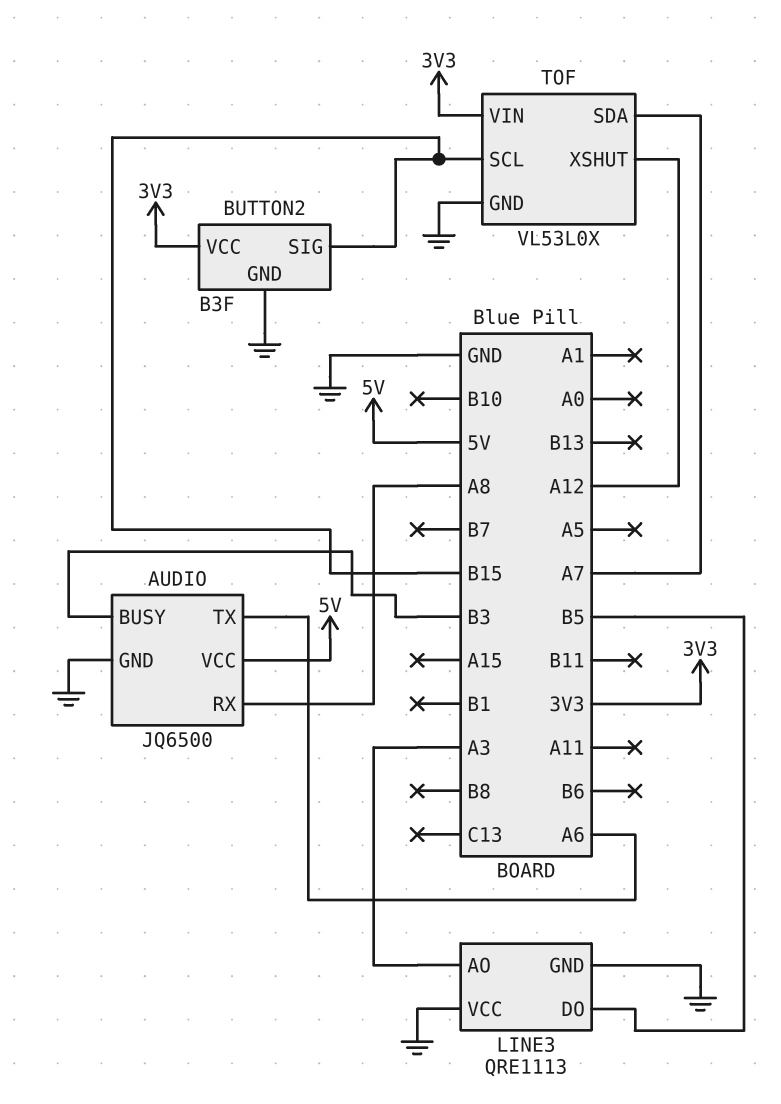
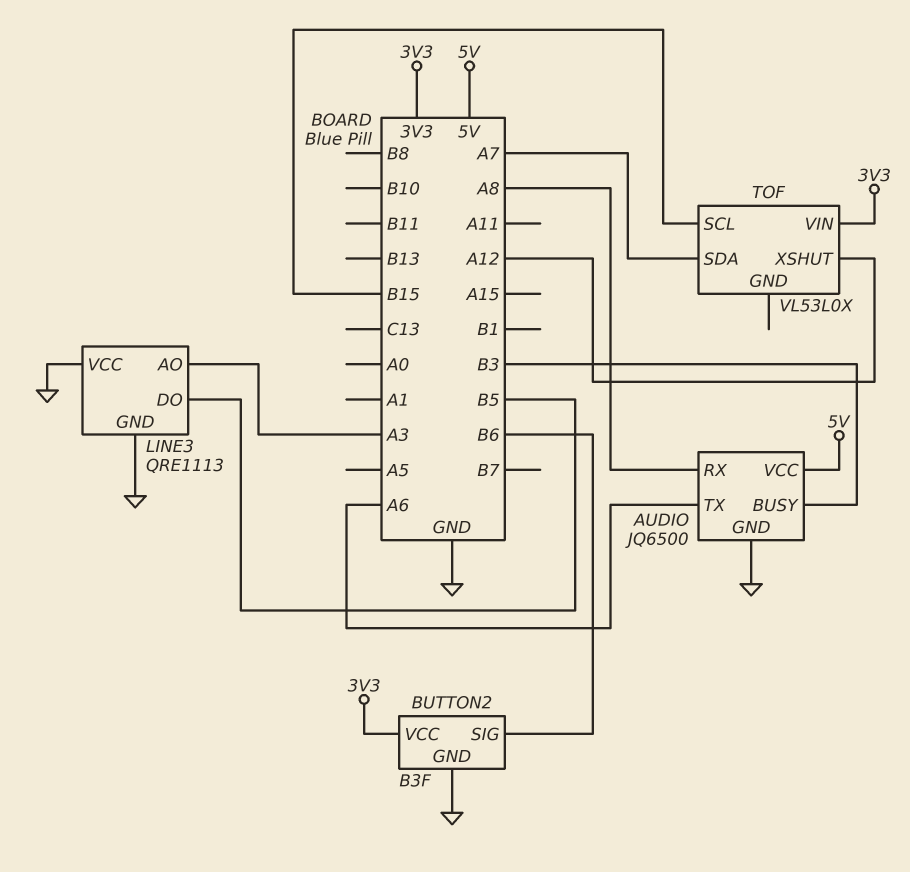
BUTTON2 pin SIG: B15 -> B6
TOF pin GND: GND -> none

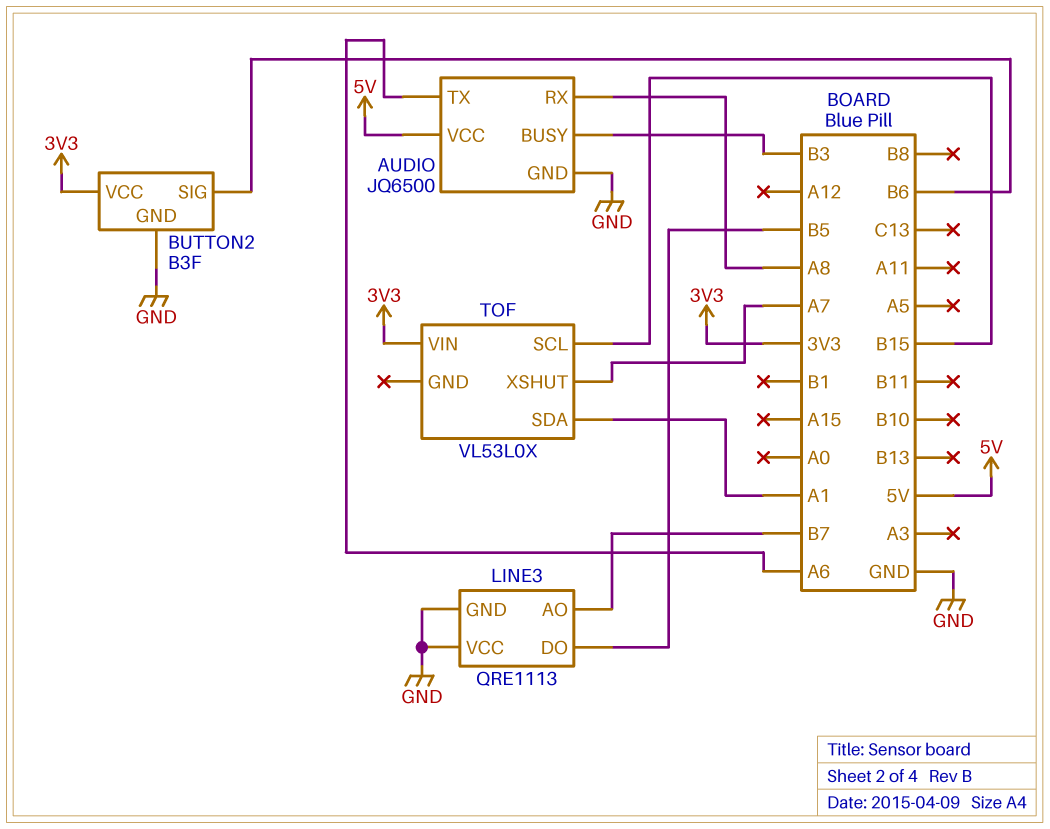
LINE3 pin AO: A3 -> B7
TOF pin SDA: A7 -> A1
TOF pin XSHUT: A12 -> A7

